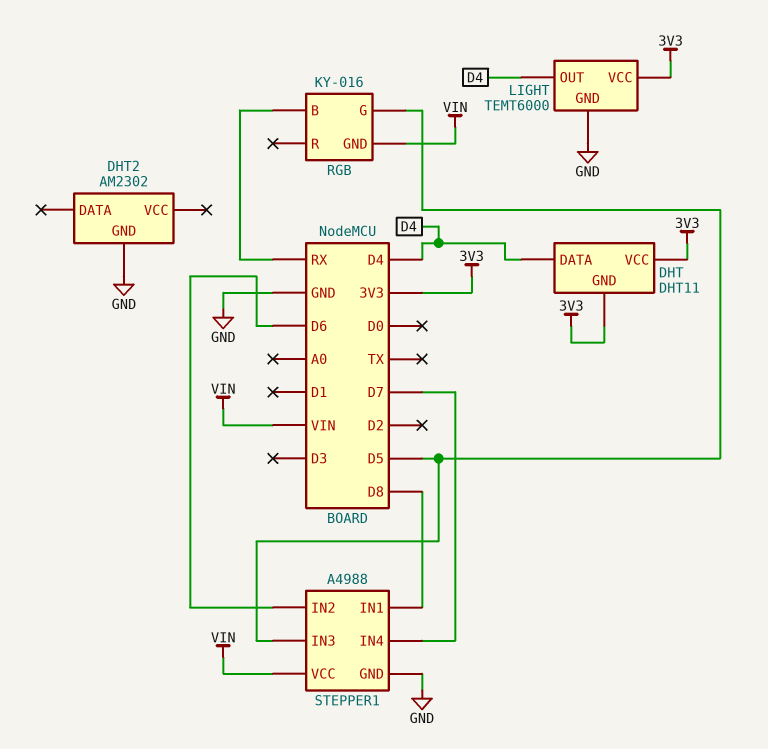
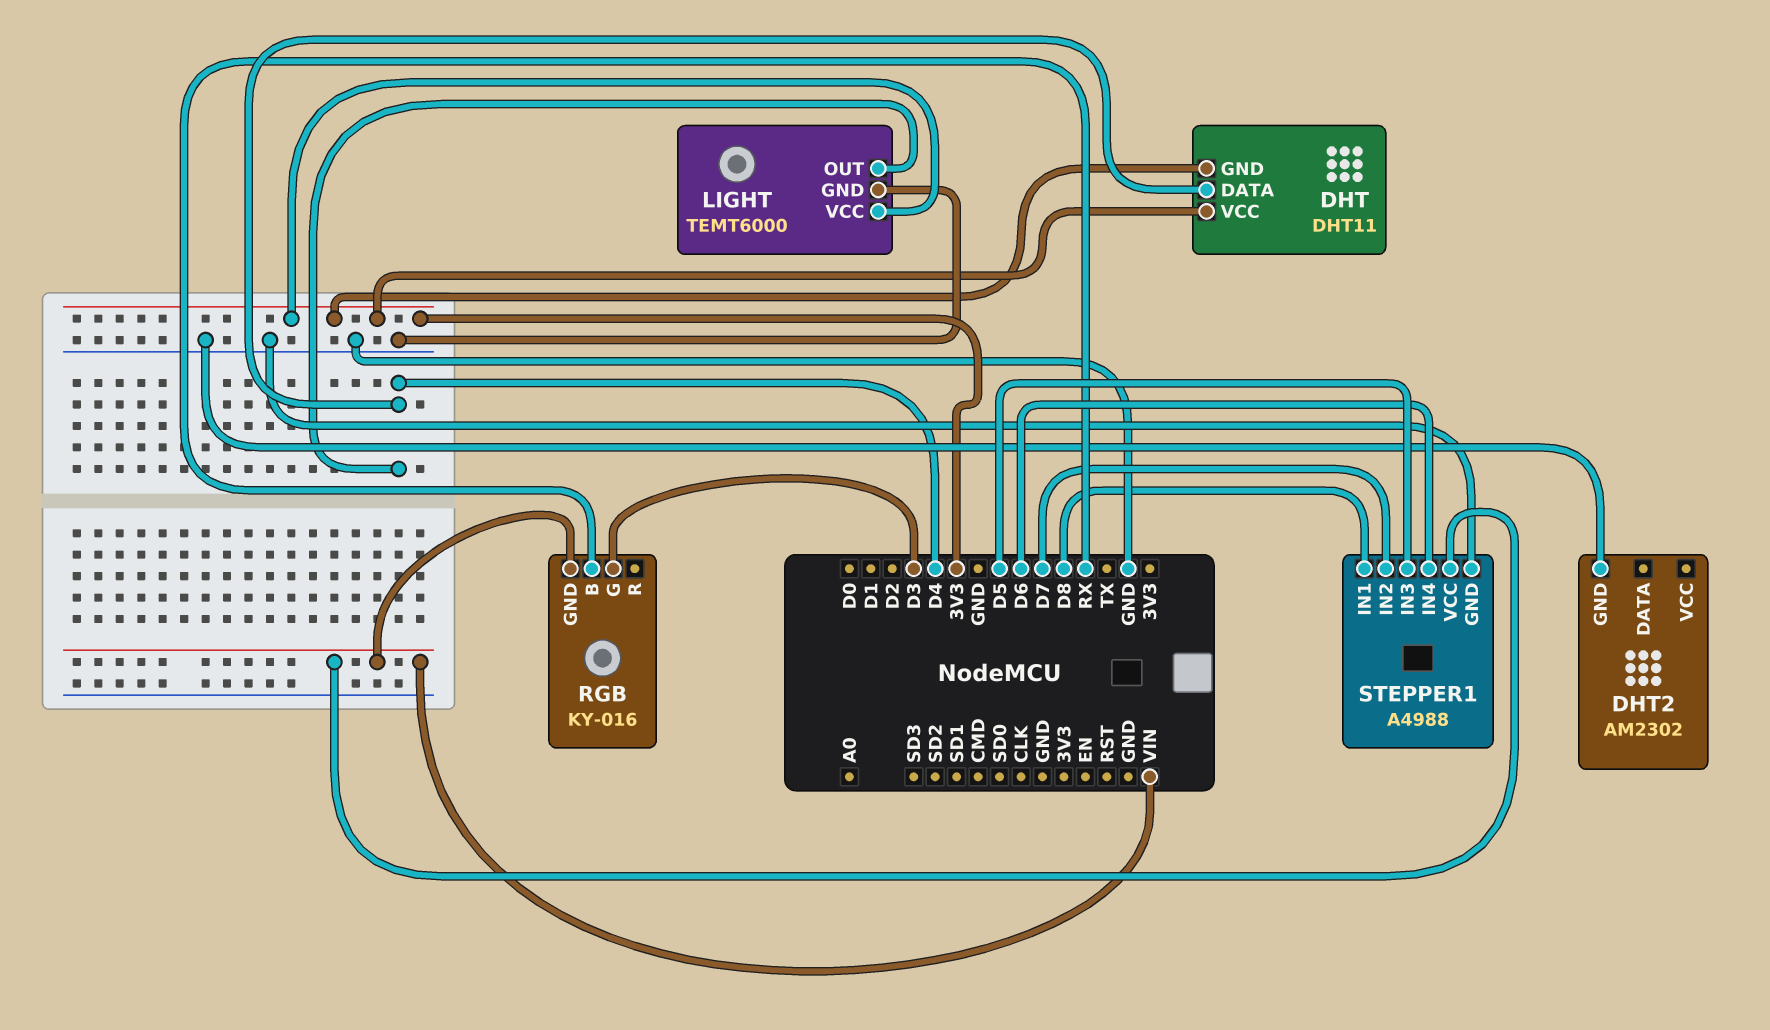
RGB pin G: D5 -> D3
STEPPER1 pin IN2: D6 -> D7
STEPPER1 pin IN4: D7 -> D6

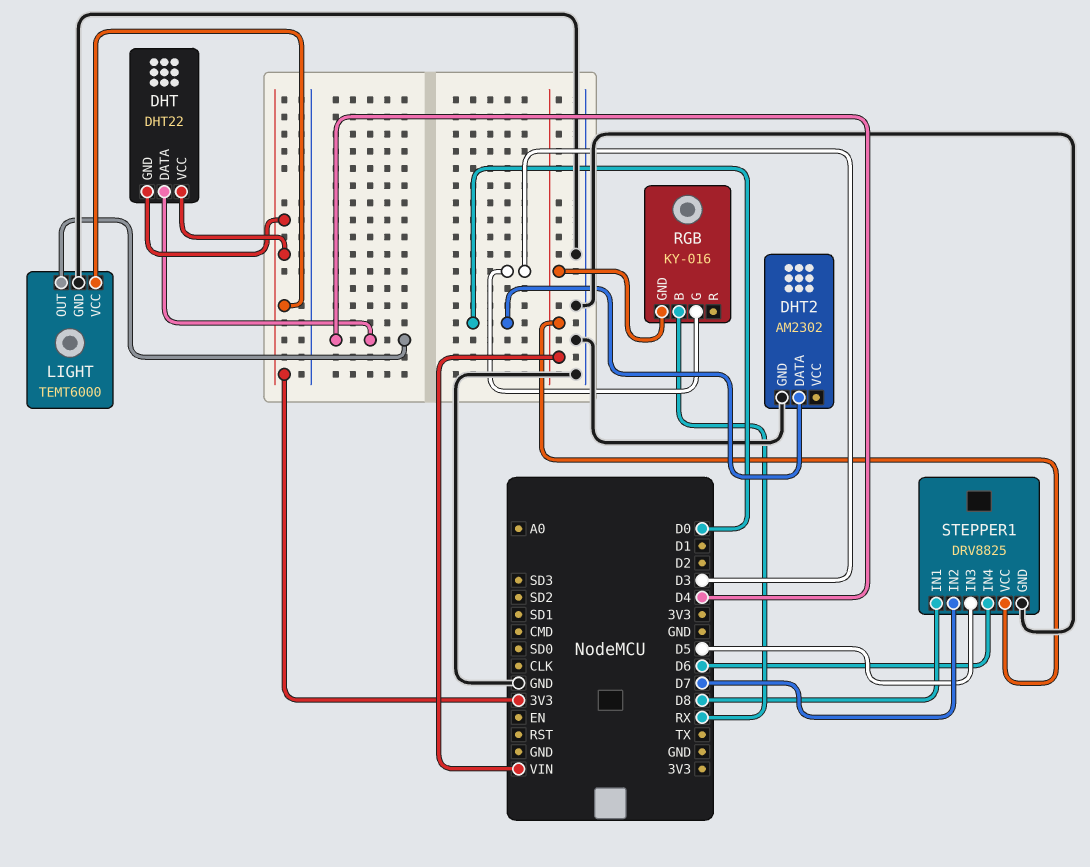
DHT: DHT11 -> DHT22
DHT2 pin DATA: none -> D0
STEPPER1: A4988 -> DRV8825

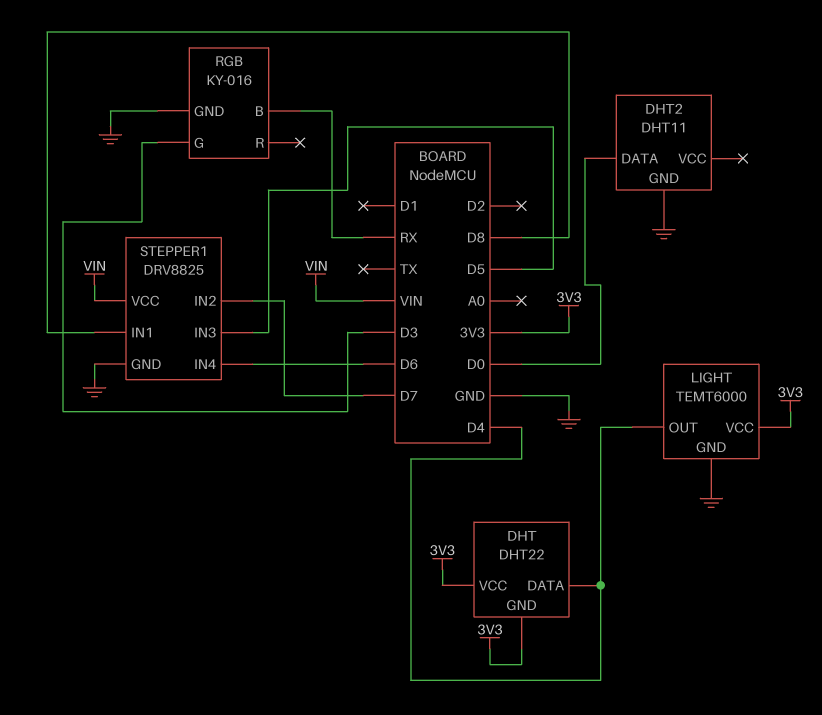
DHT2: AM2302 -> DHT11
RGB pin GND: VIN -> GND

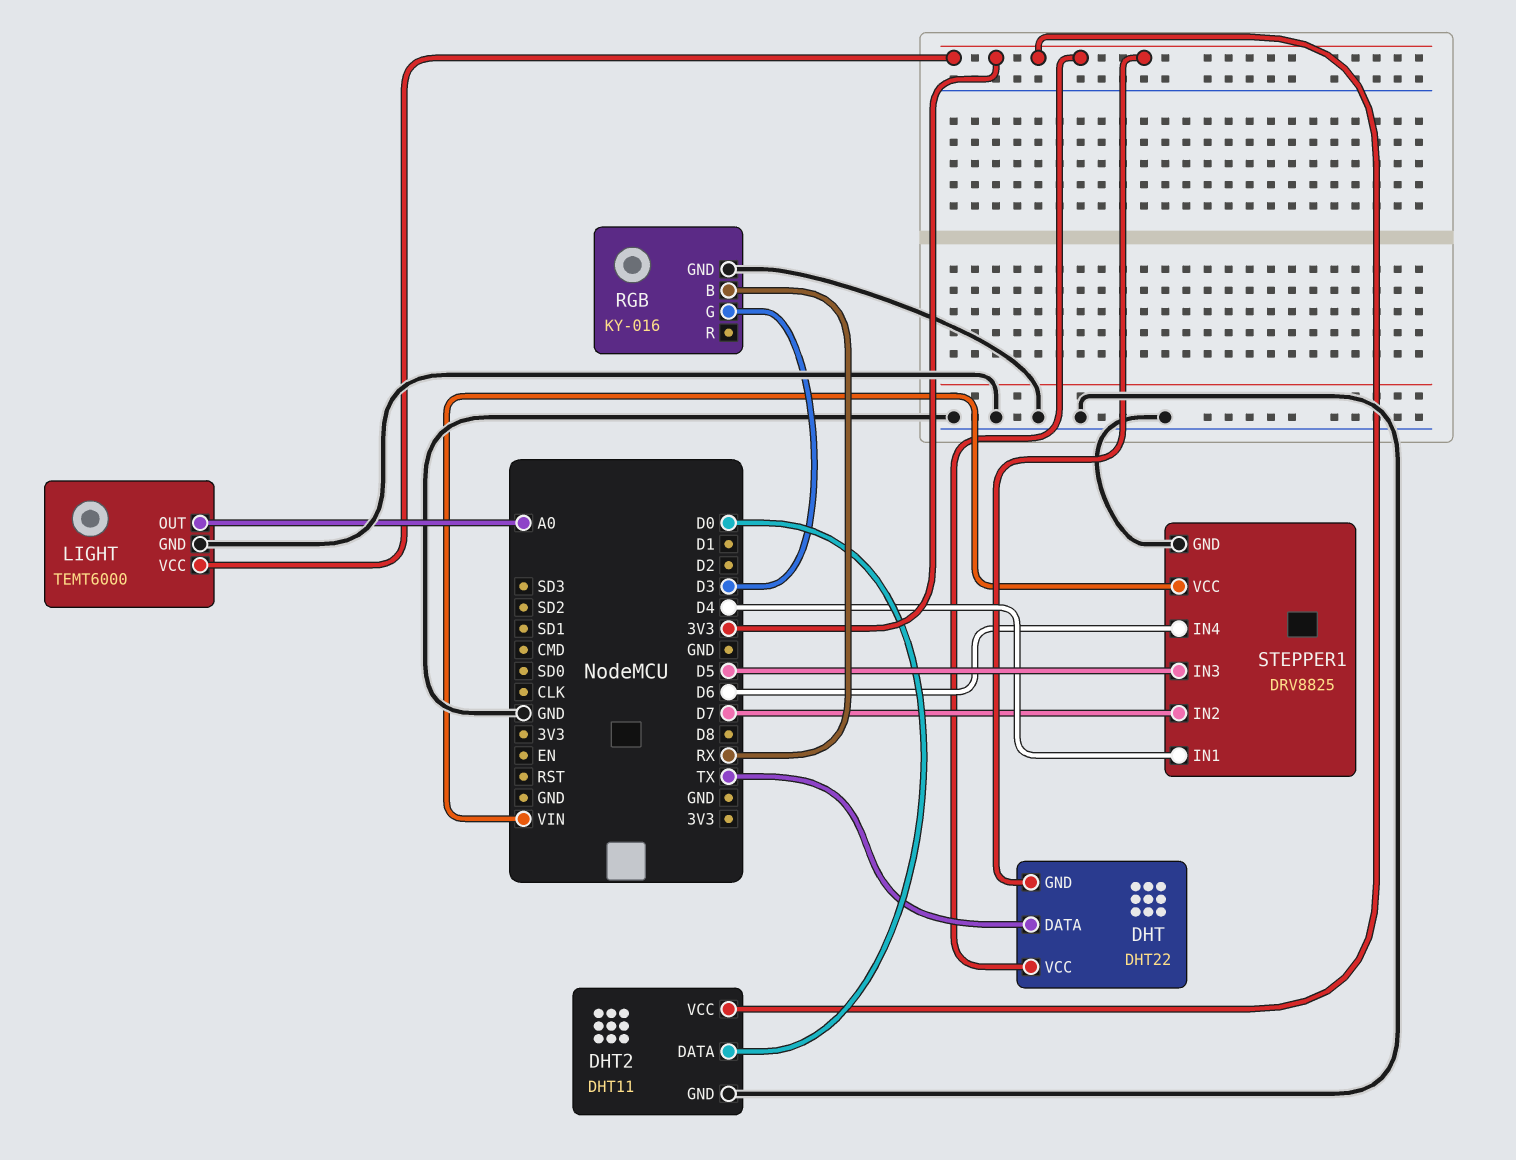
DHT pin DATA: D4 -> TX
DHT2 pin VCC: none -> 3V3
LIGHT pin OUT: D4 -> A0
STEPPER1 pin IN1: D8 -> D4

